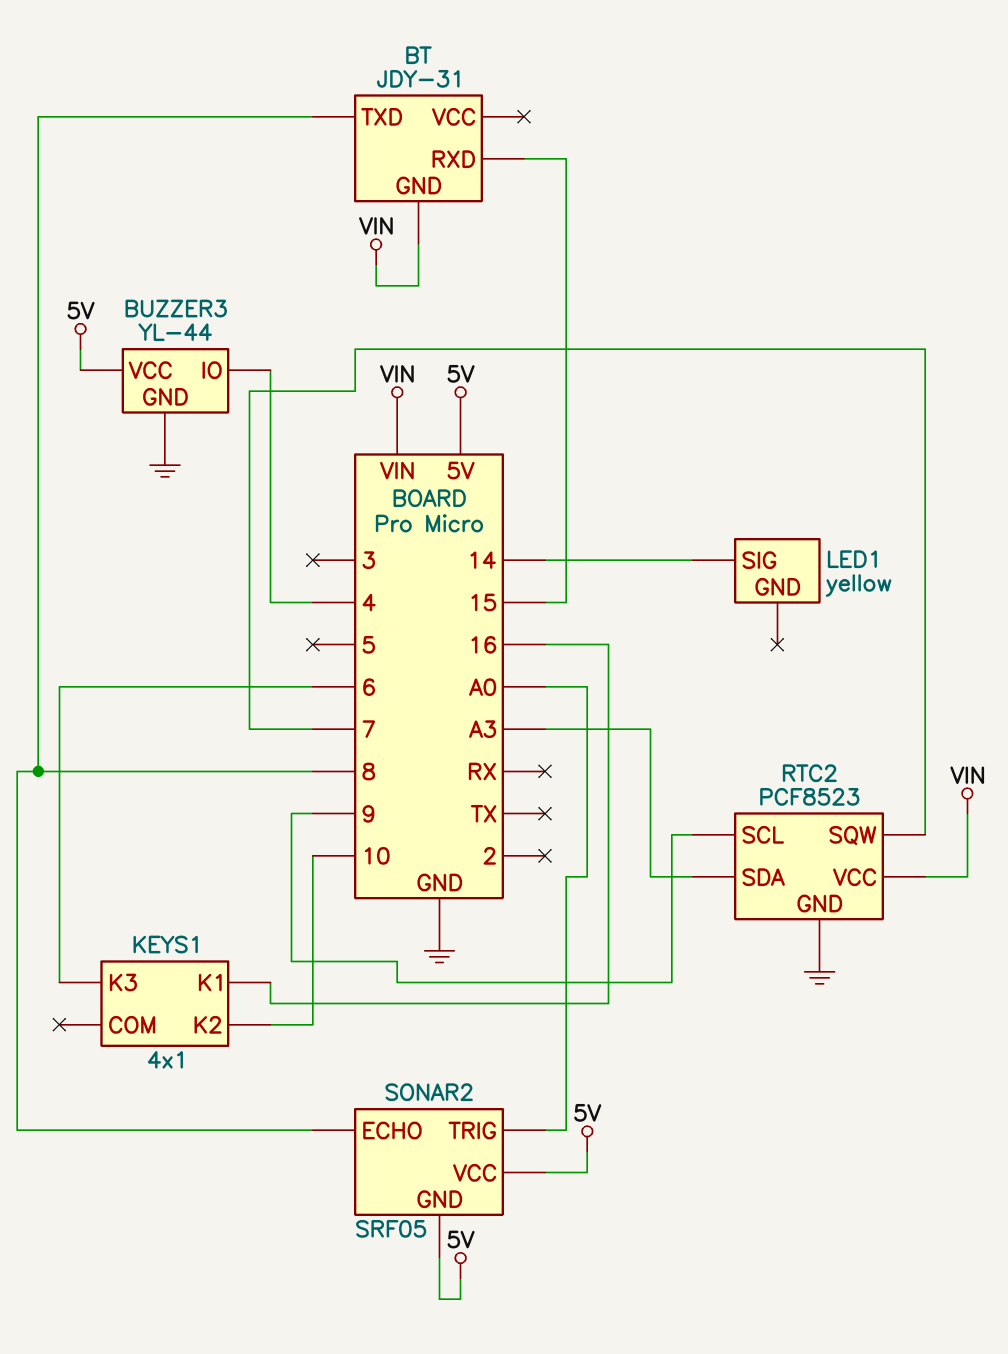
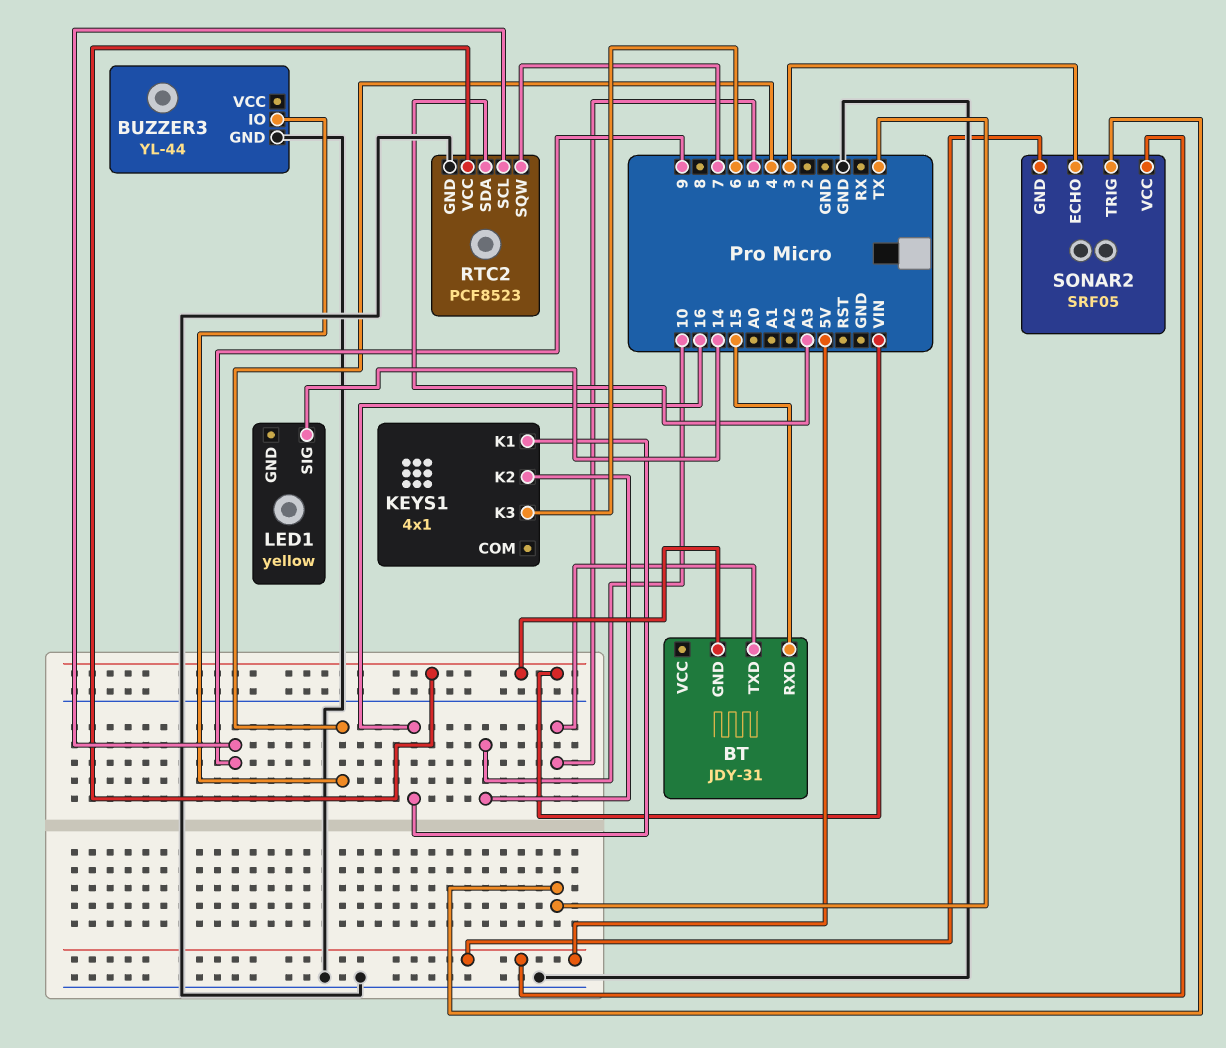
BT pin TXD: 8 -> 5
BUZZER3 pin VCC: 5V -> none
SONAR2 pin ECHO: 8 -> 3
SONAR2 pin TRIG: A0 -> TX

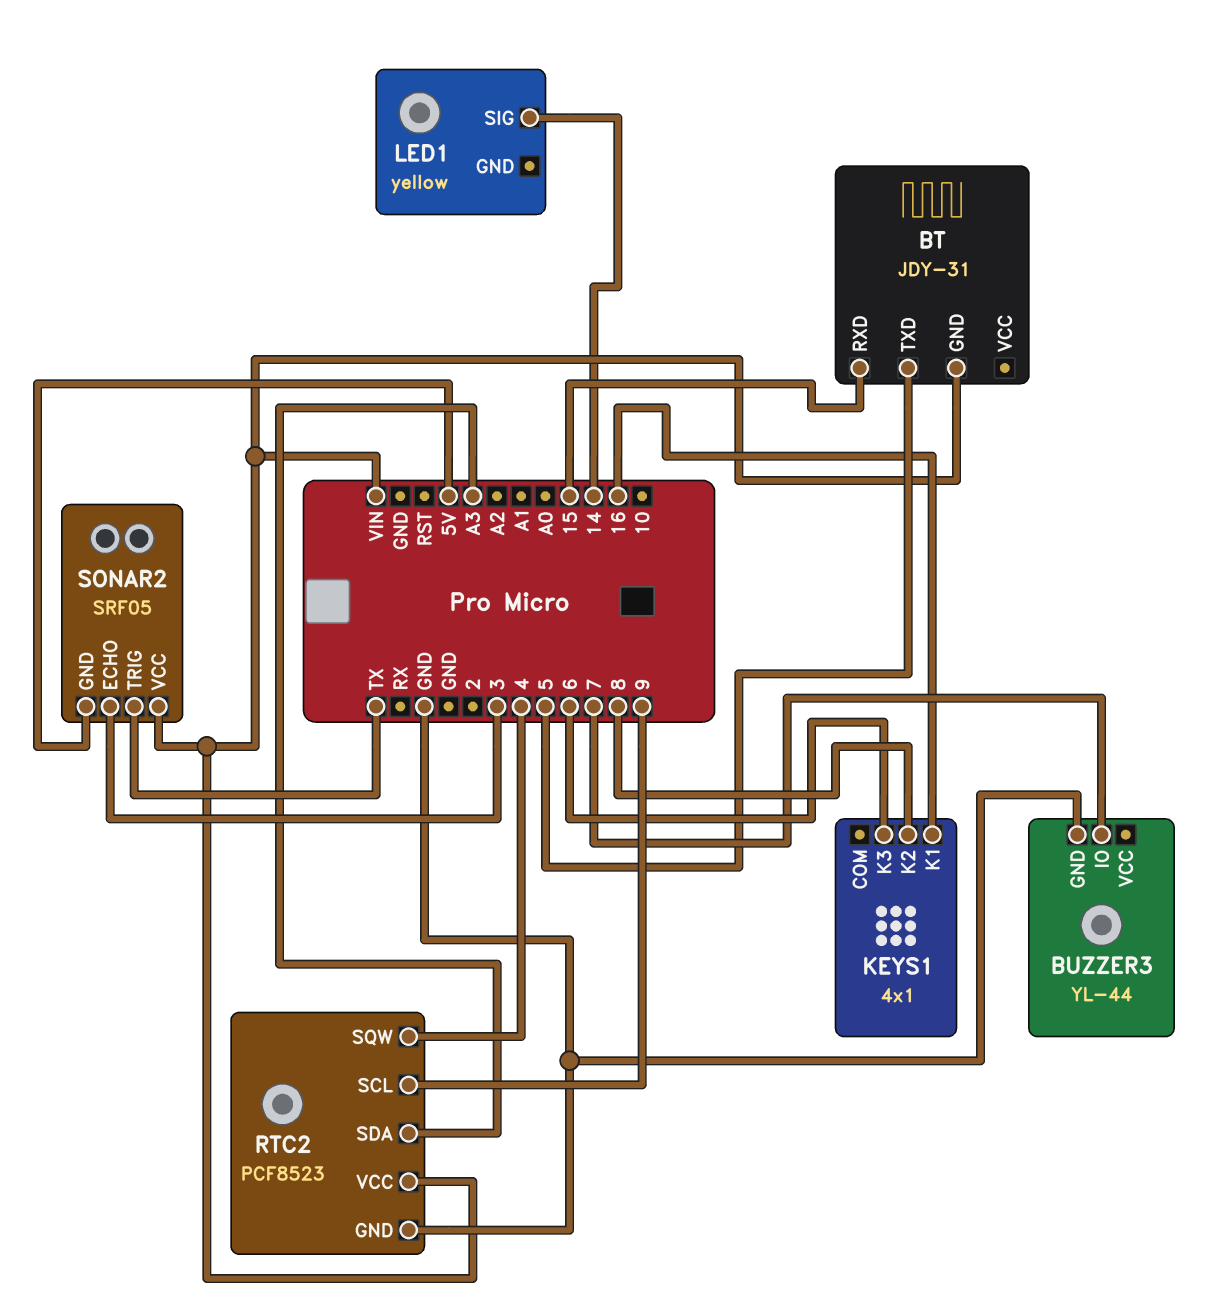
BUZZER3 pin IO: 4 -> 7
KEYS1 pin K2: 10 -> 8
RTC2 pin SQW: 7 -> 4
SONAR2 pin VCC: 5V -> VIN

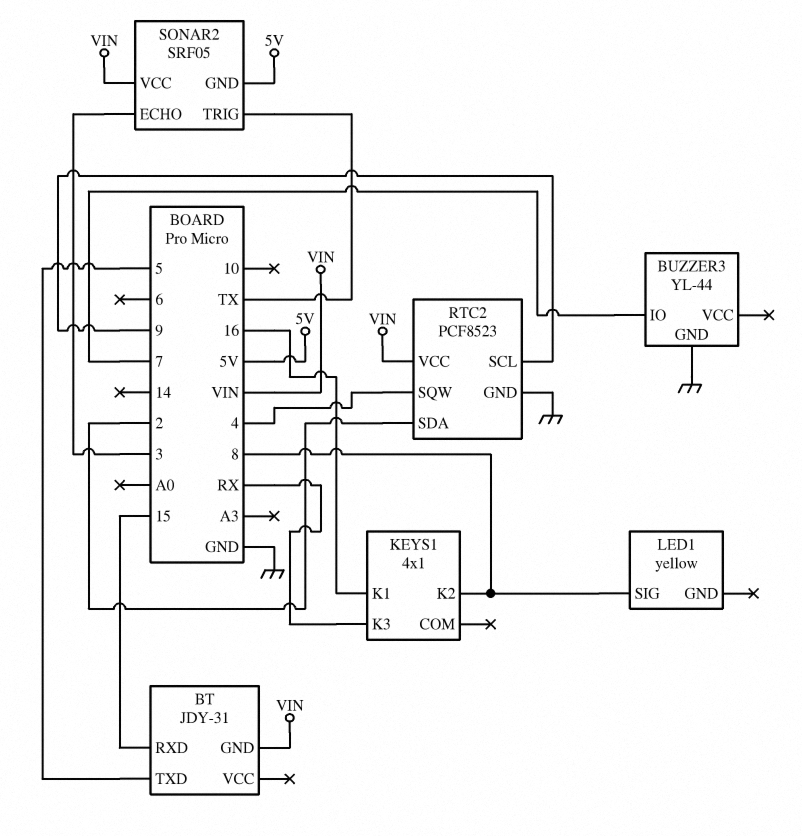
KEYS1 pin K3: 6 -> RX
LED1 pin SIG: 14 -> 8
RTC2 pin SDA: A3 -> 2

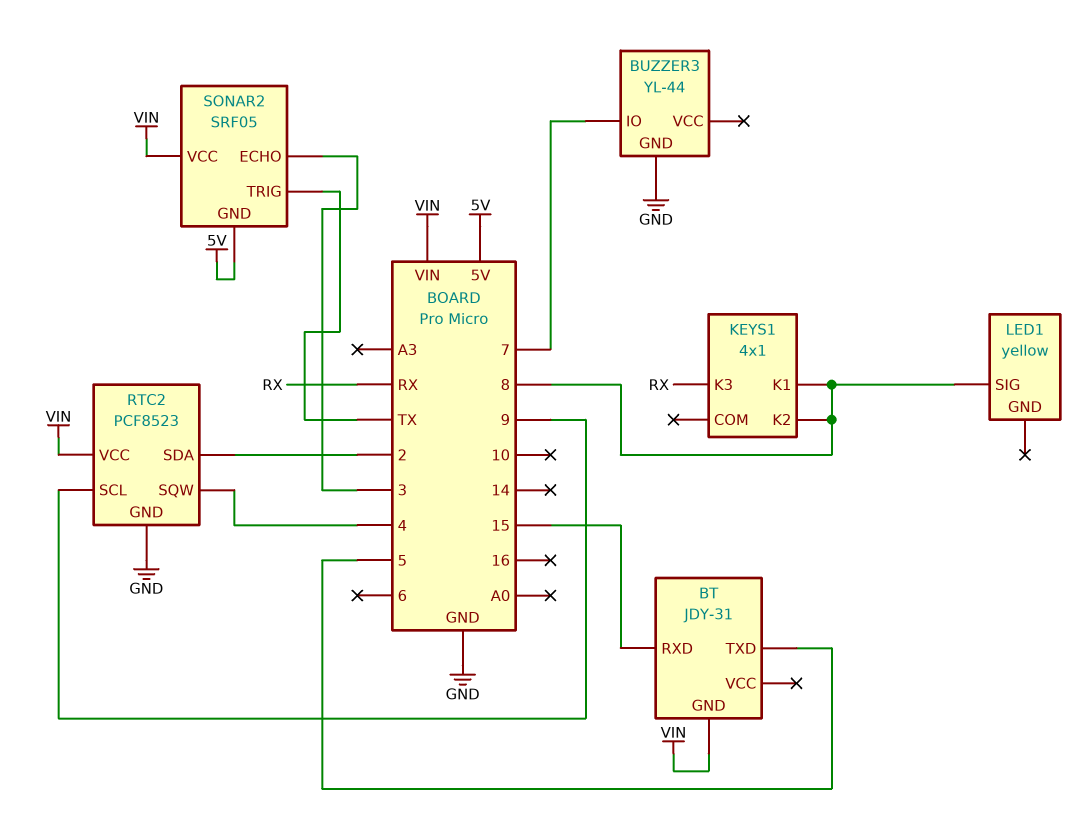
KEYS1 pin K1: 16 -> 8

